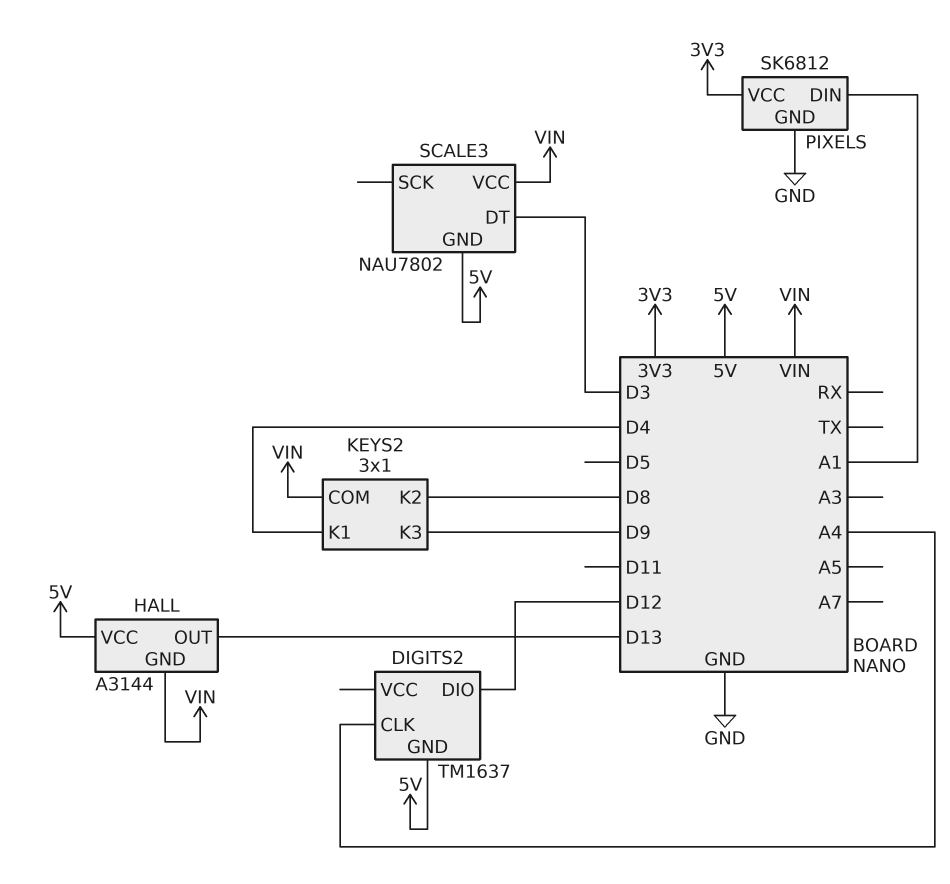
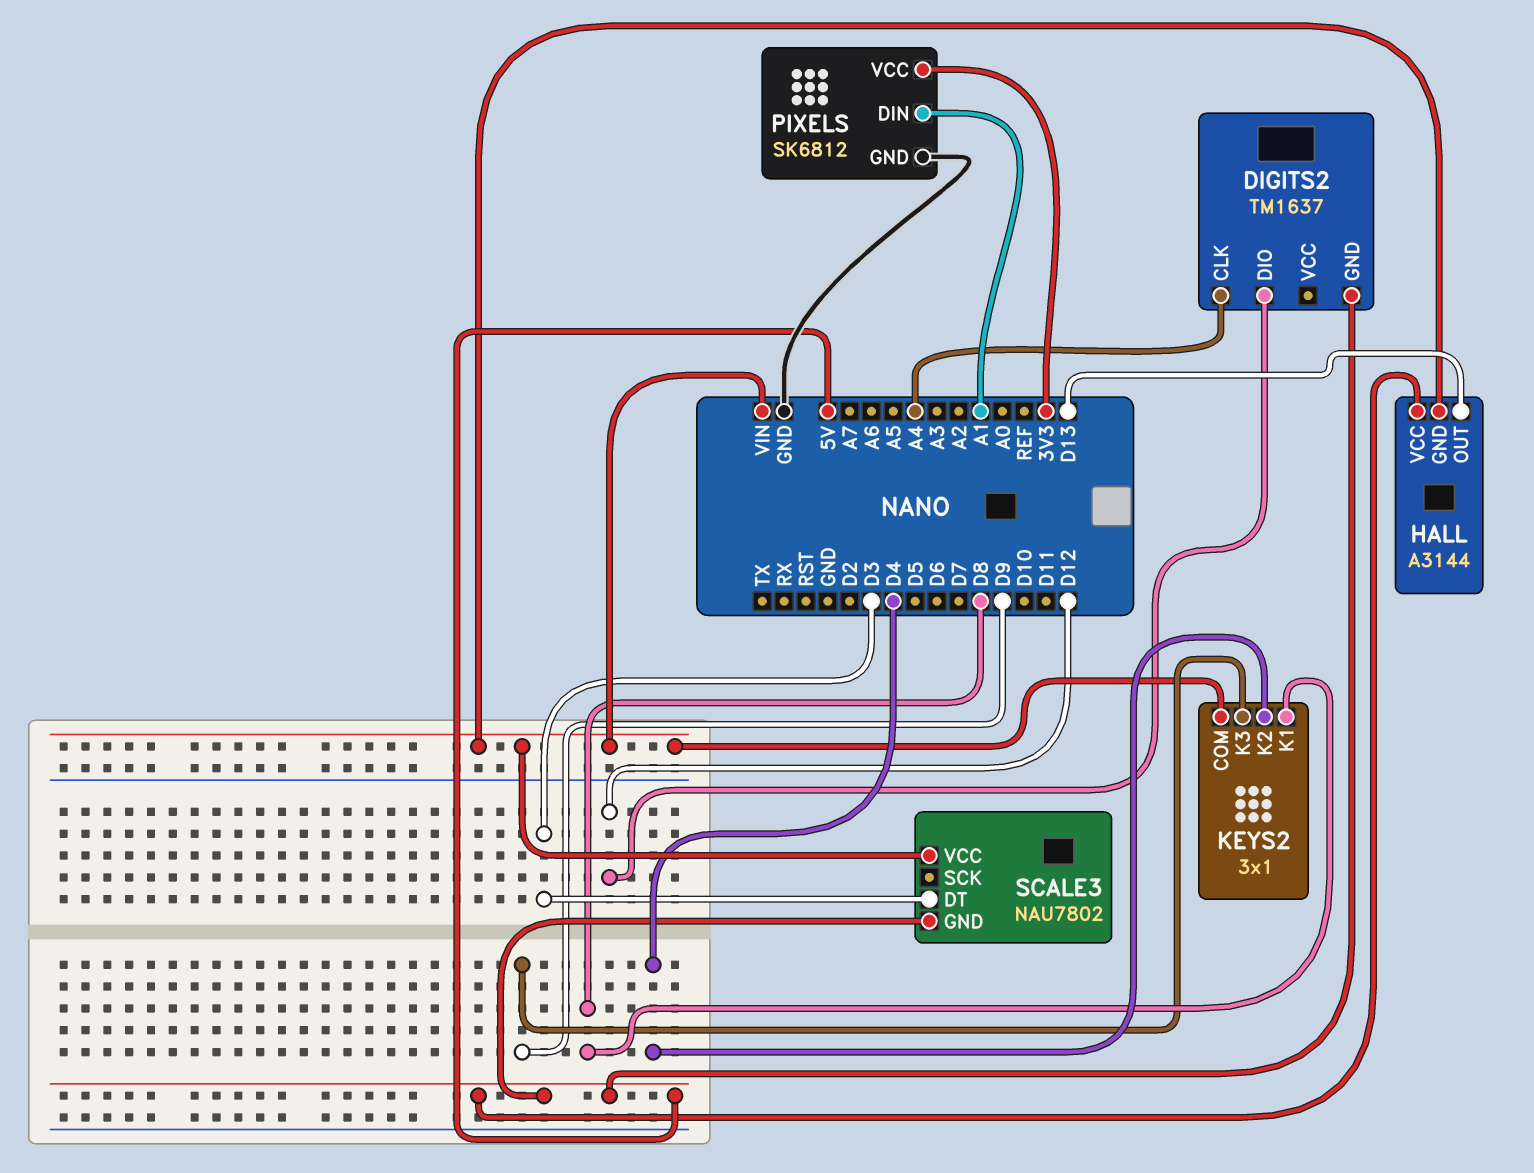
KEYS2 pin K1: D4 -> D8
KEYS2 pin K2: D8 -> D4

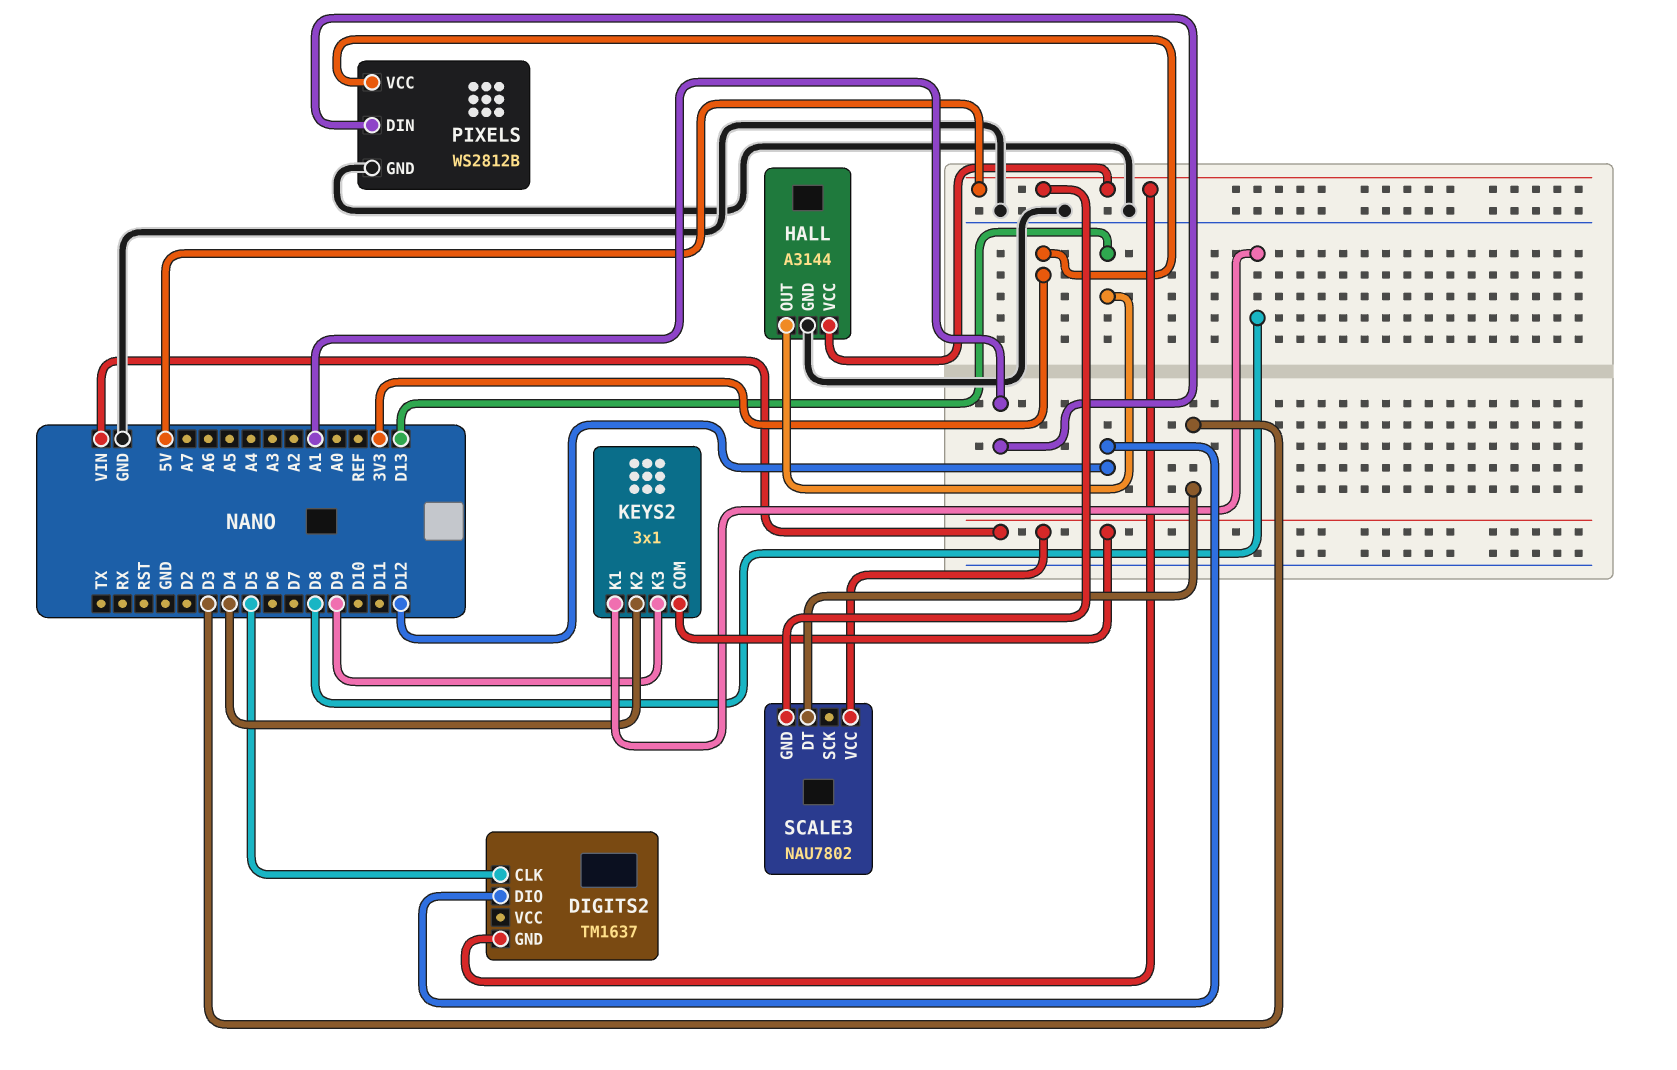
DIGITS2 pin CLK: A4 -> D5
HALL pin GND: VIN -> GND
PIXELS: SK6812 -> WS2812B

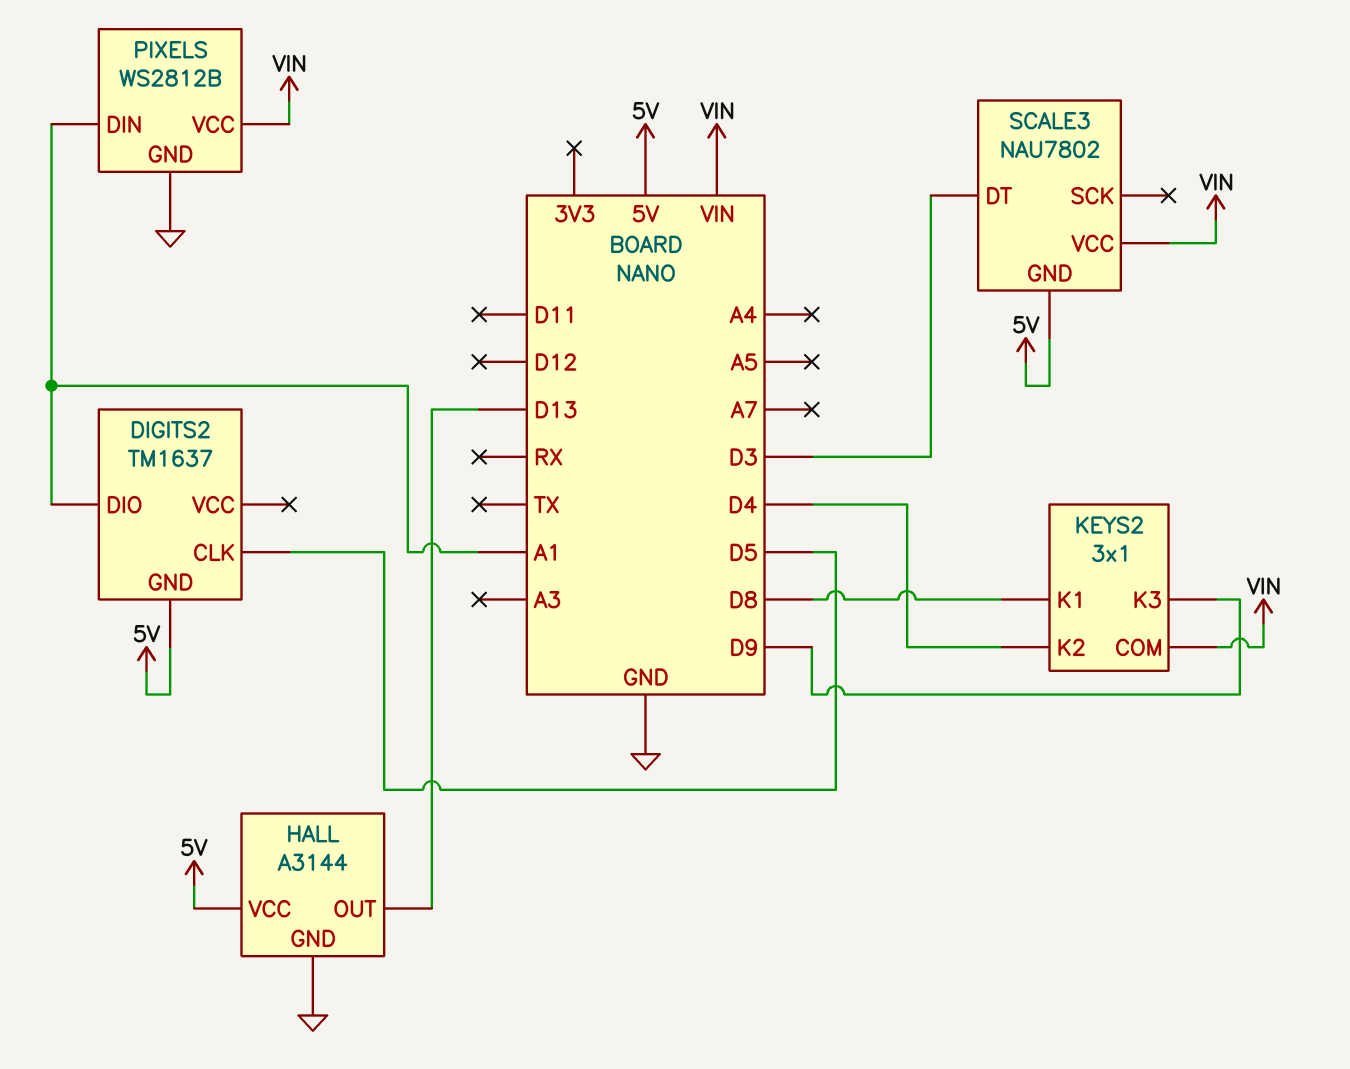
DIGITS2 pin DIO: D12 -> A1
PIXELS pin VCC: 3V3 -> VIN

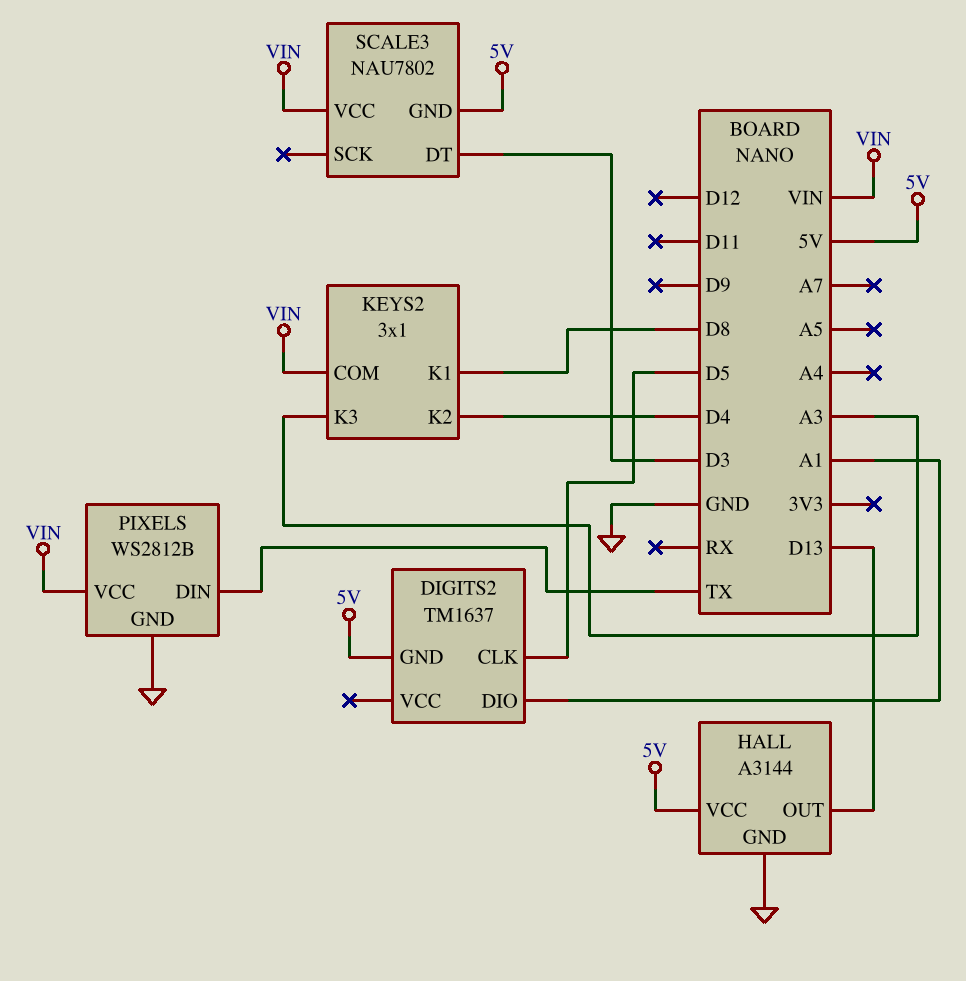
KEYS2 pin K3: D9 -> A3
PIXELS pin DIN: A1 -> TX

